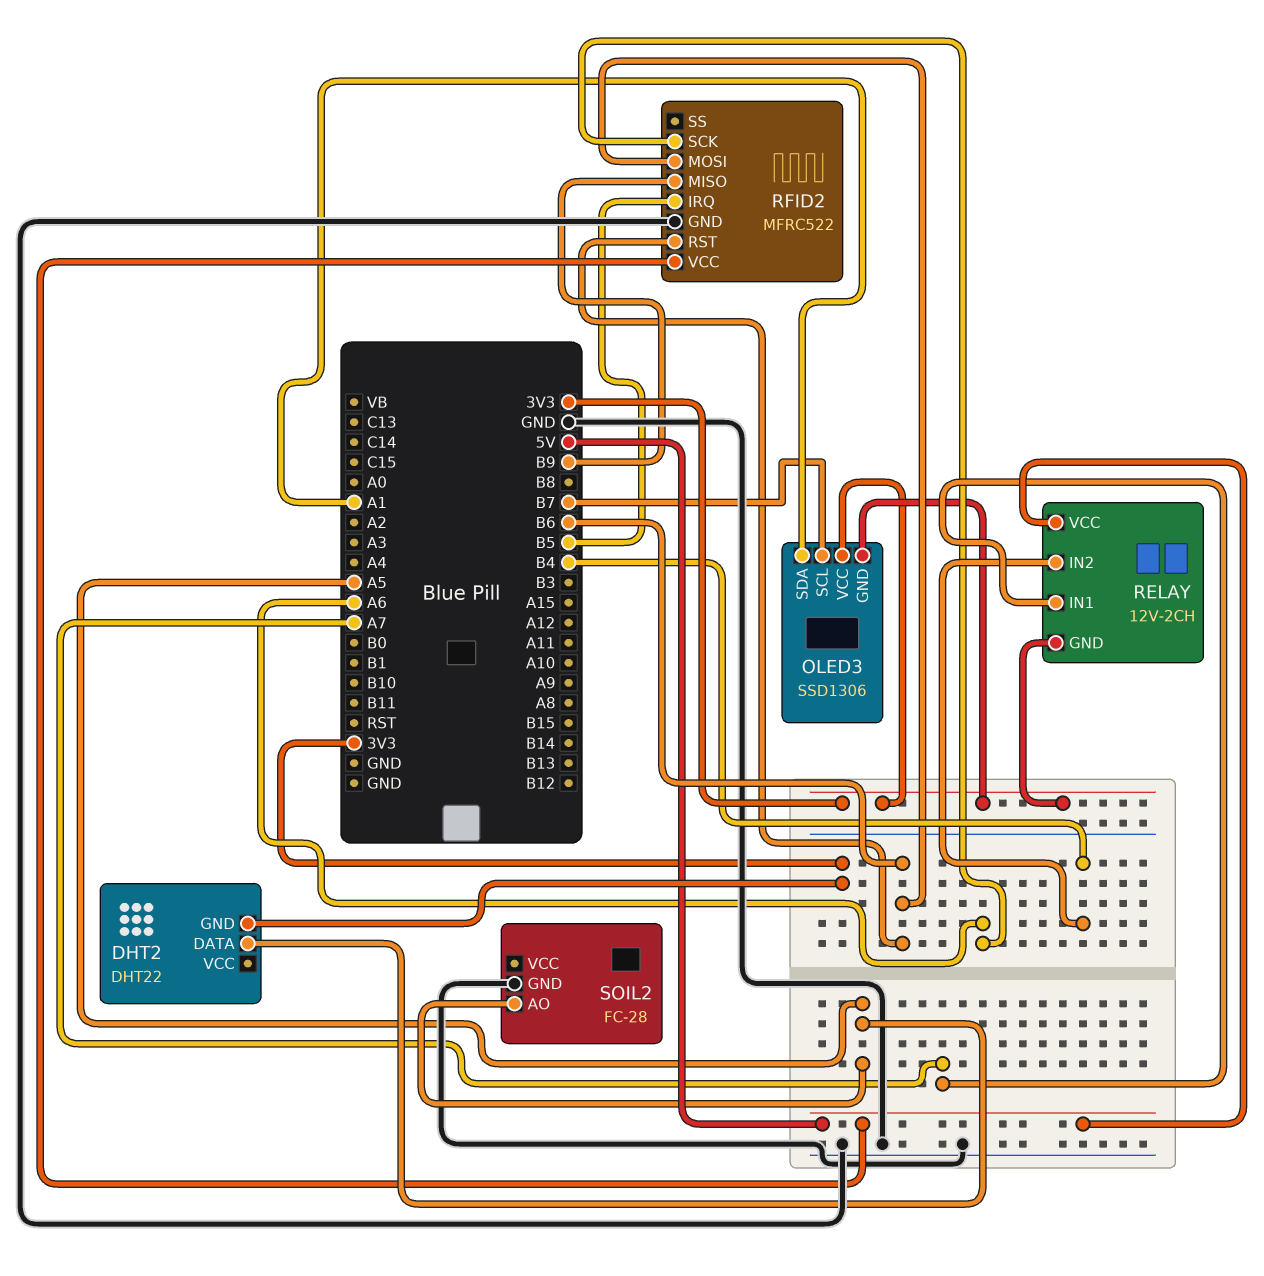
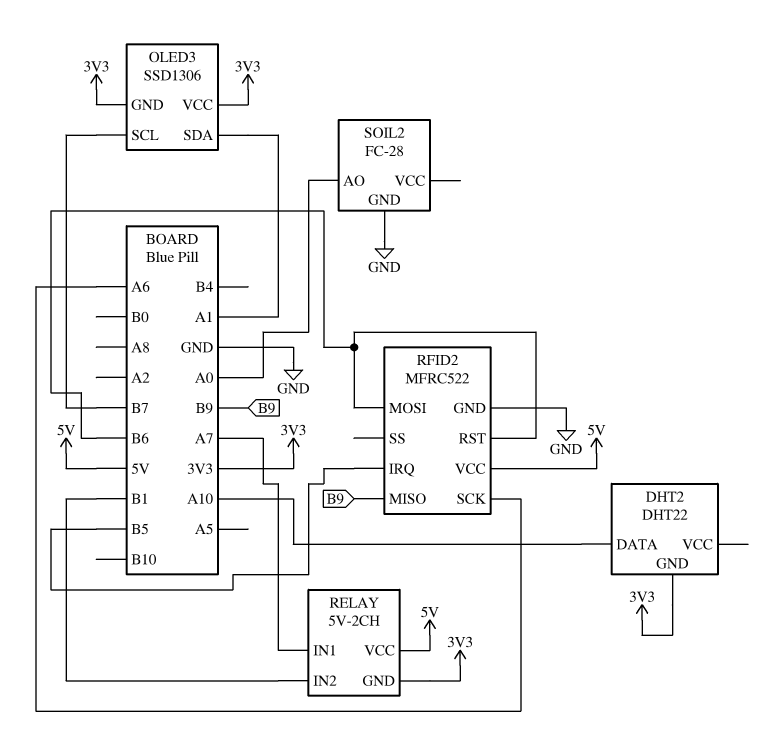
DHT2 pin DATA: A5 -> A10
RELAY: 12V-2CH -> 5V-2CH
RELAY pin IN2: B4 -> B1
SOIL2 pin AO: A5 -> A0

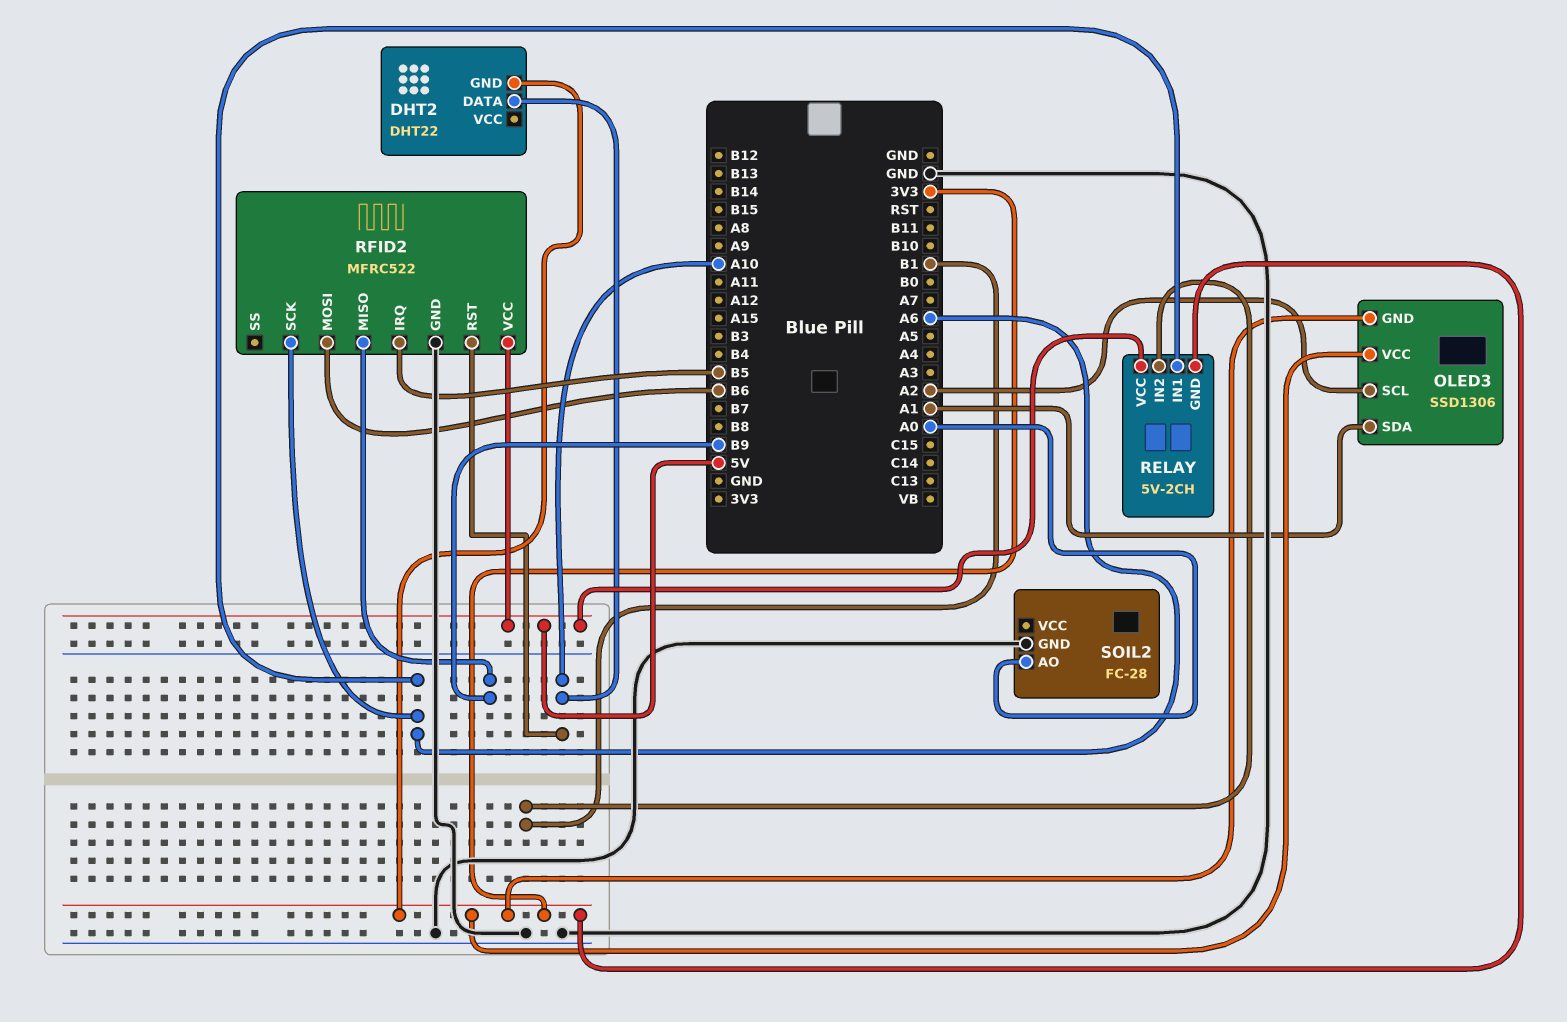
OLED3 pin SCL: B7 -> A2
RELAY pin IN1: A7 -> A6
RFID2 pin RST: B6 -> A10

